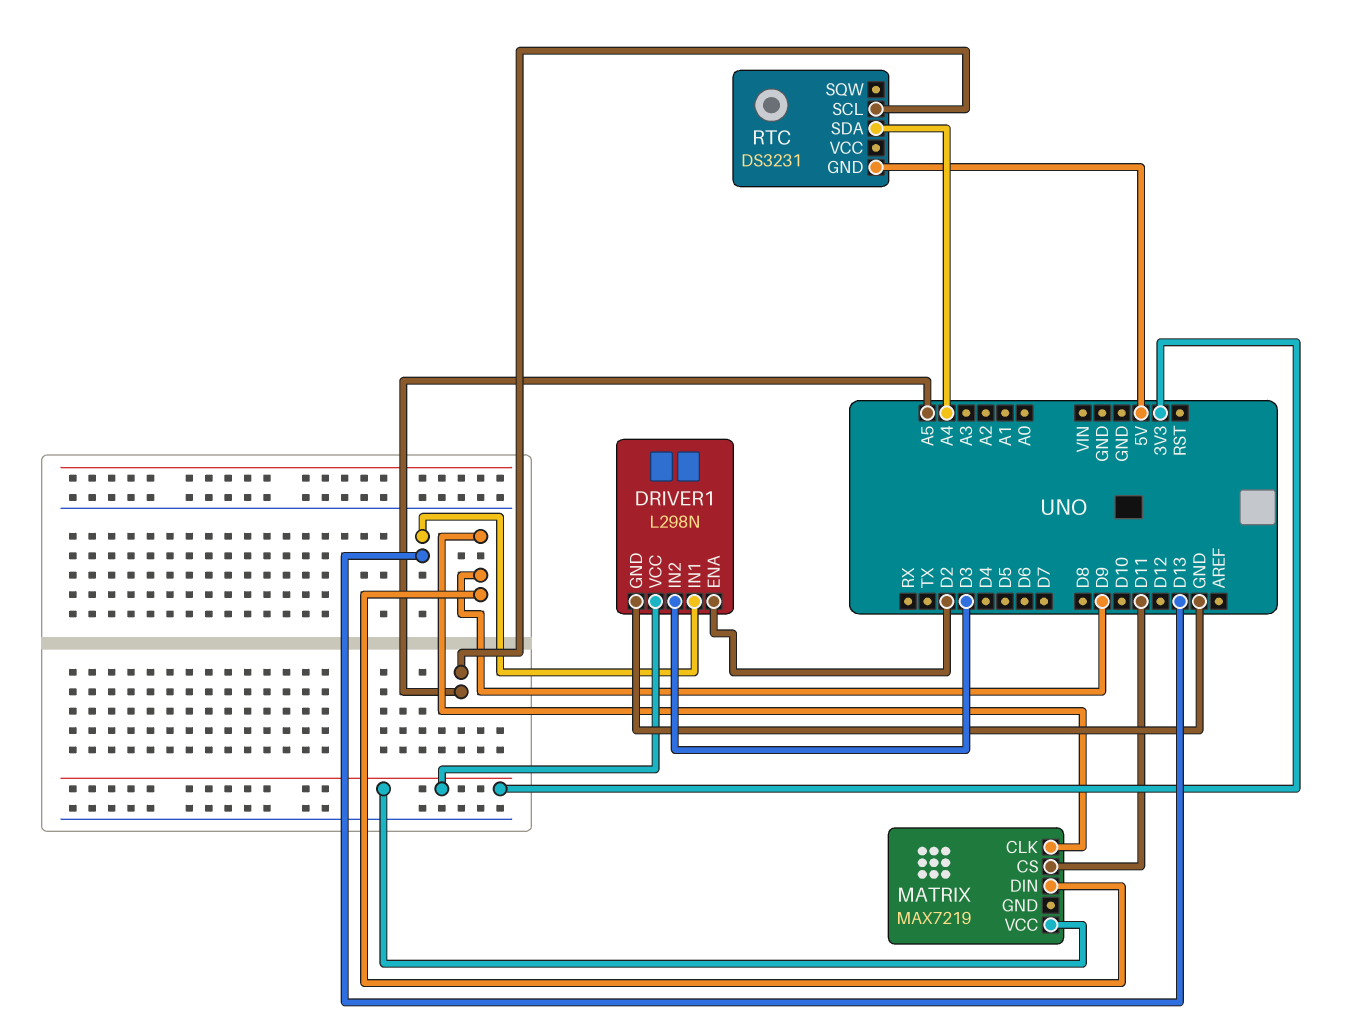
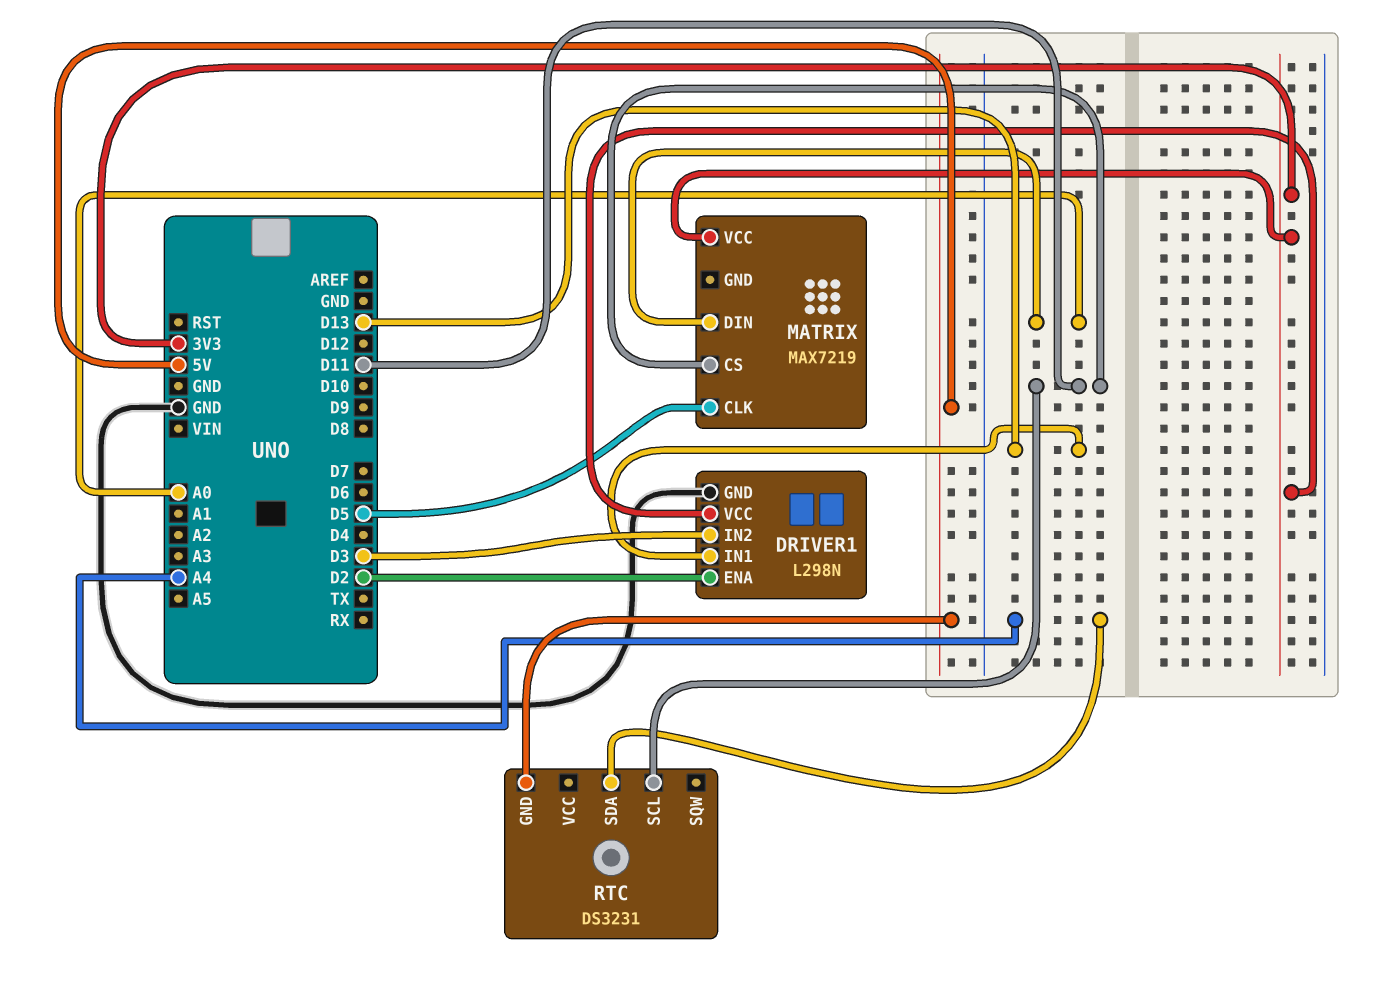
MATRIX pin CLK: D9 -> D5
MATRIX pin DIN: D9 -> A0
RTC pin SCL: A5 -> D11

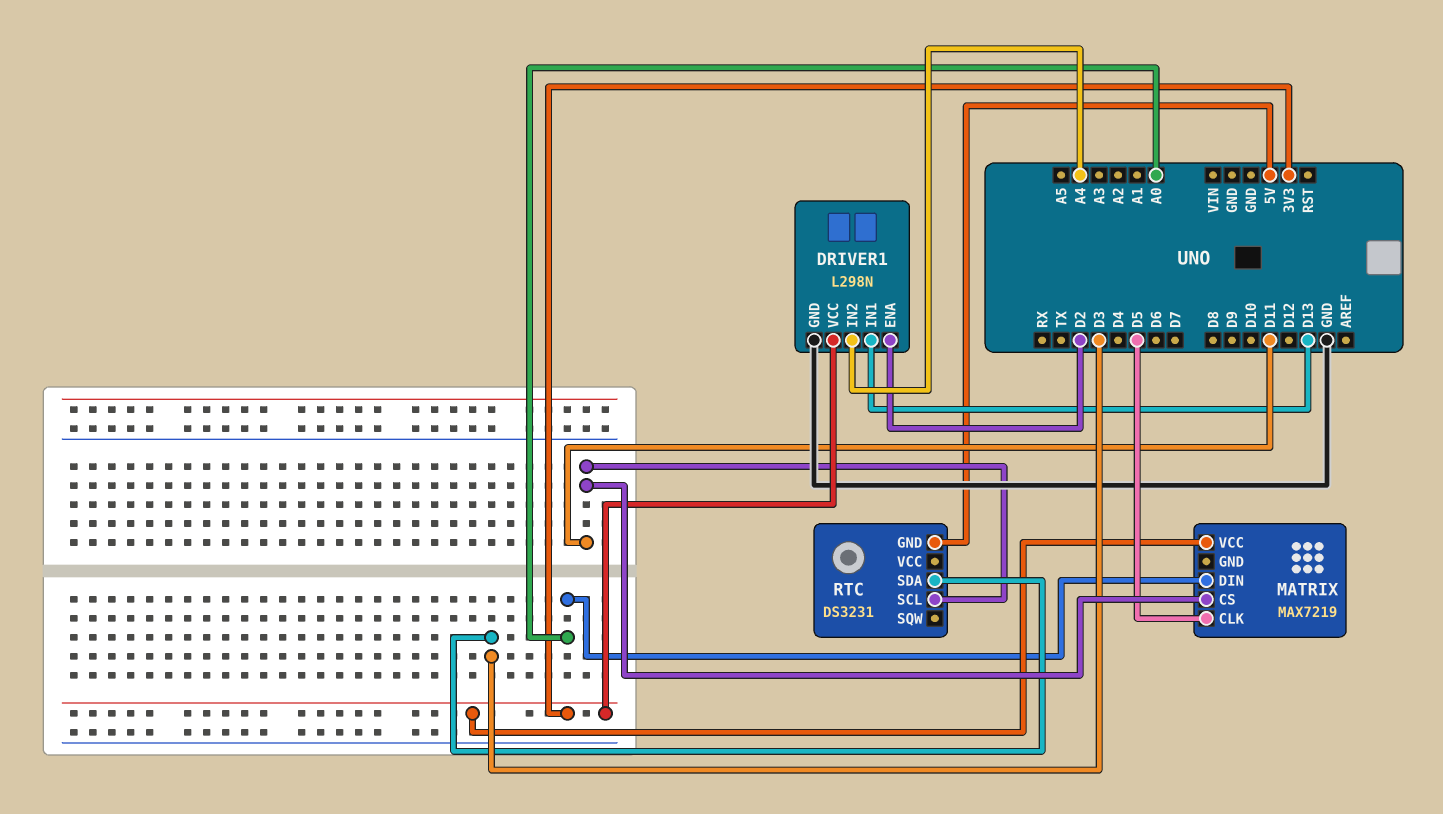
DRIVER1 pin IN2: D3 -> A4
RTC pin SDA: A4 -> D3

